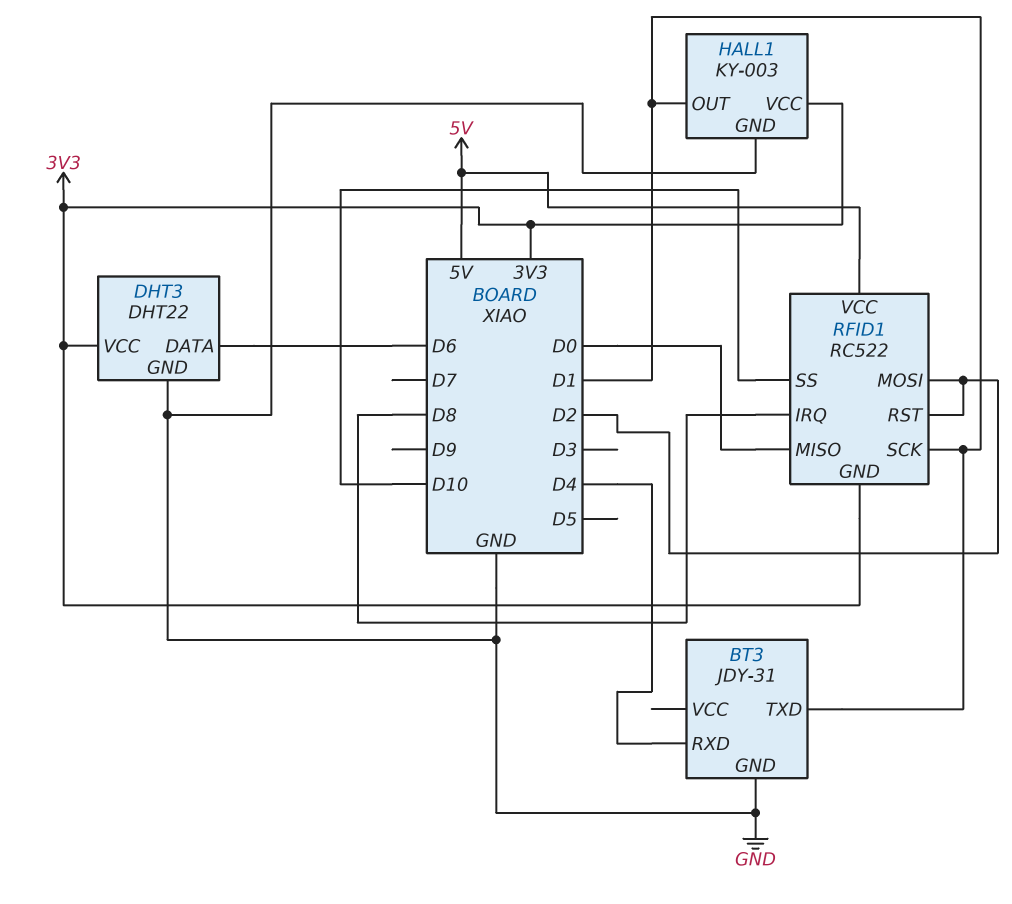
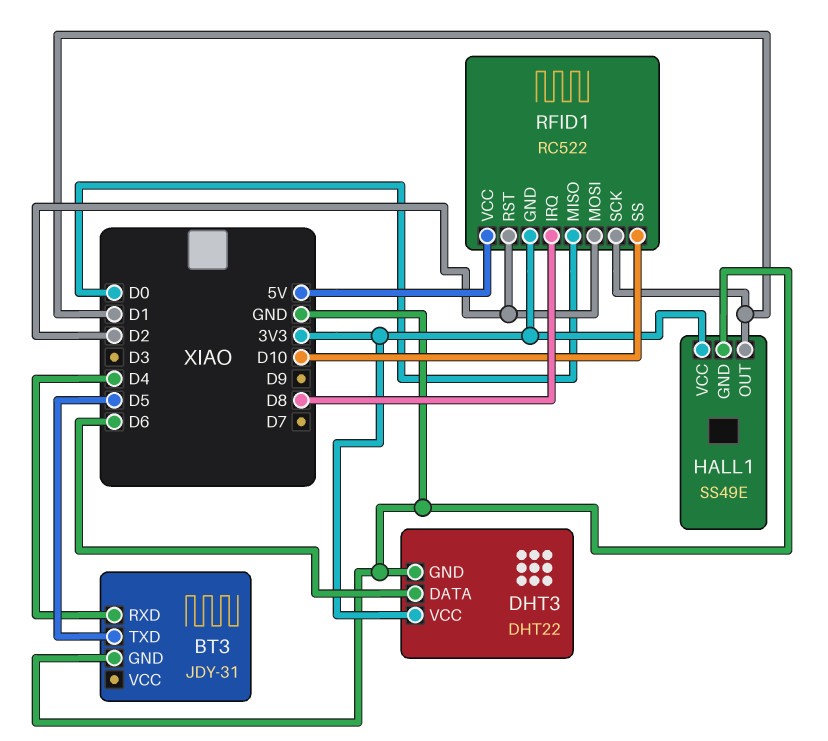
BT3 pin TXD: D1 -> D5
HALL1: KY-003 -> SS49E

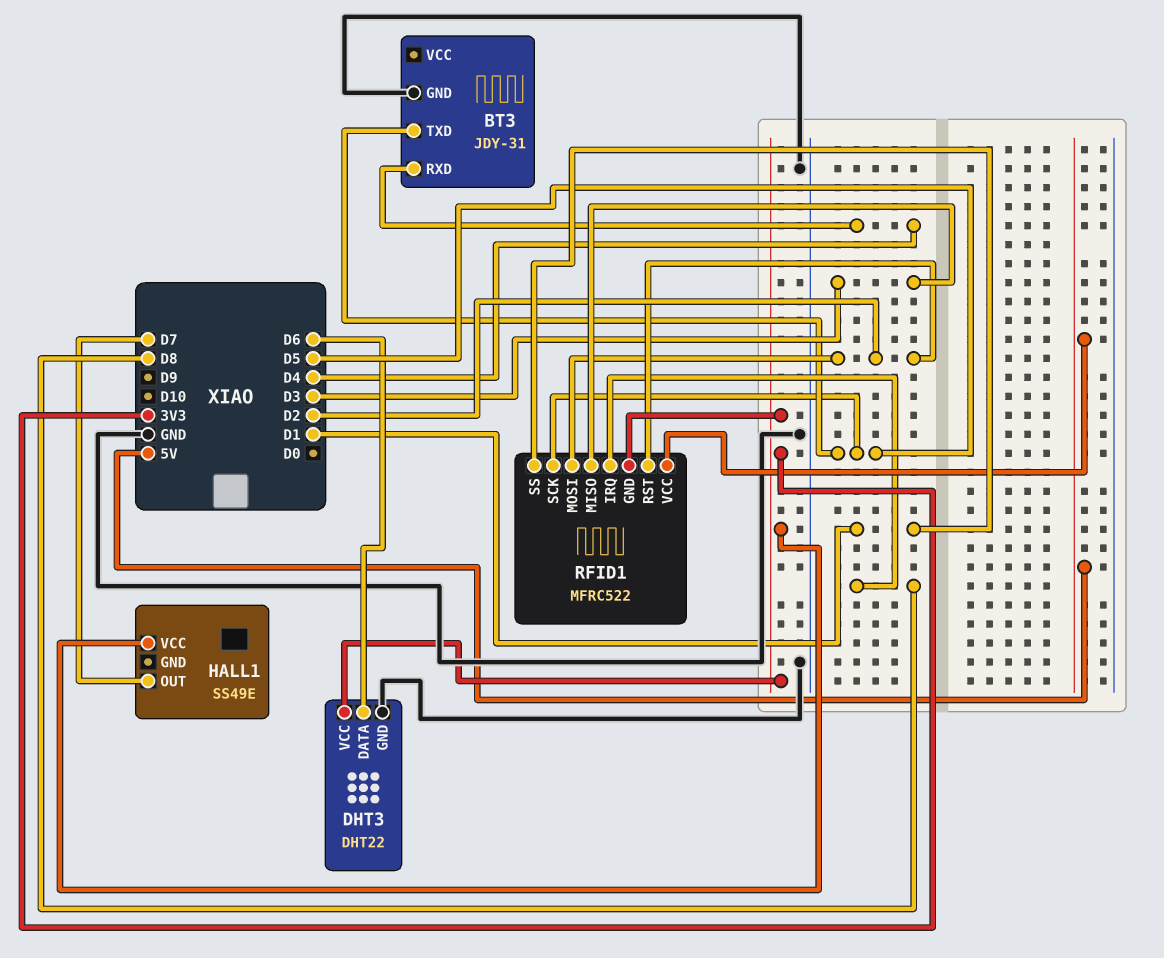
HALL1 pin GND: GND -> none
HALL1 pin OUT: D1 -> D7
RFID1: RC522 -> MFRC522
RFID1 pin MISO: D0 -> D3
RFID1 pin SCK: D1 -> D5
RFID1 pin SS: D10 -> D1

